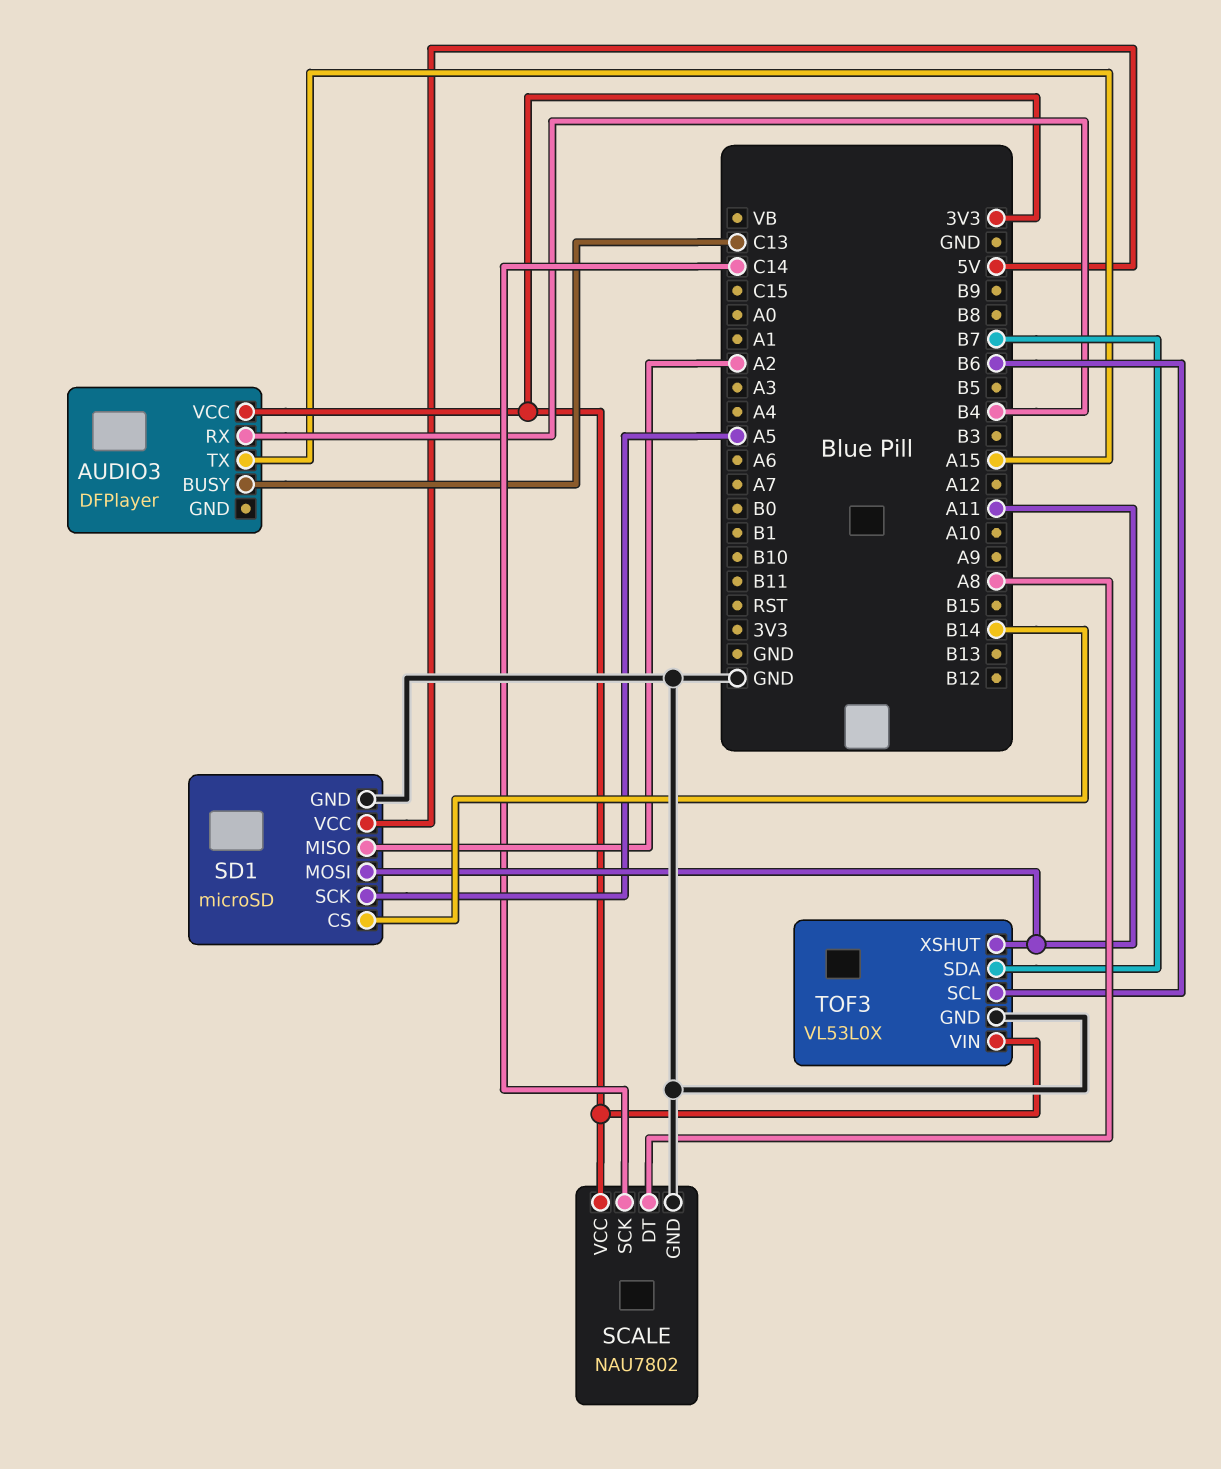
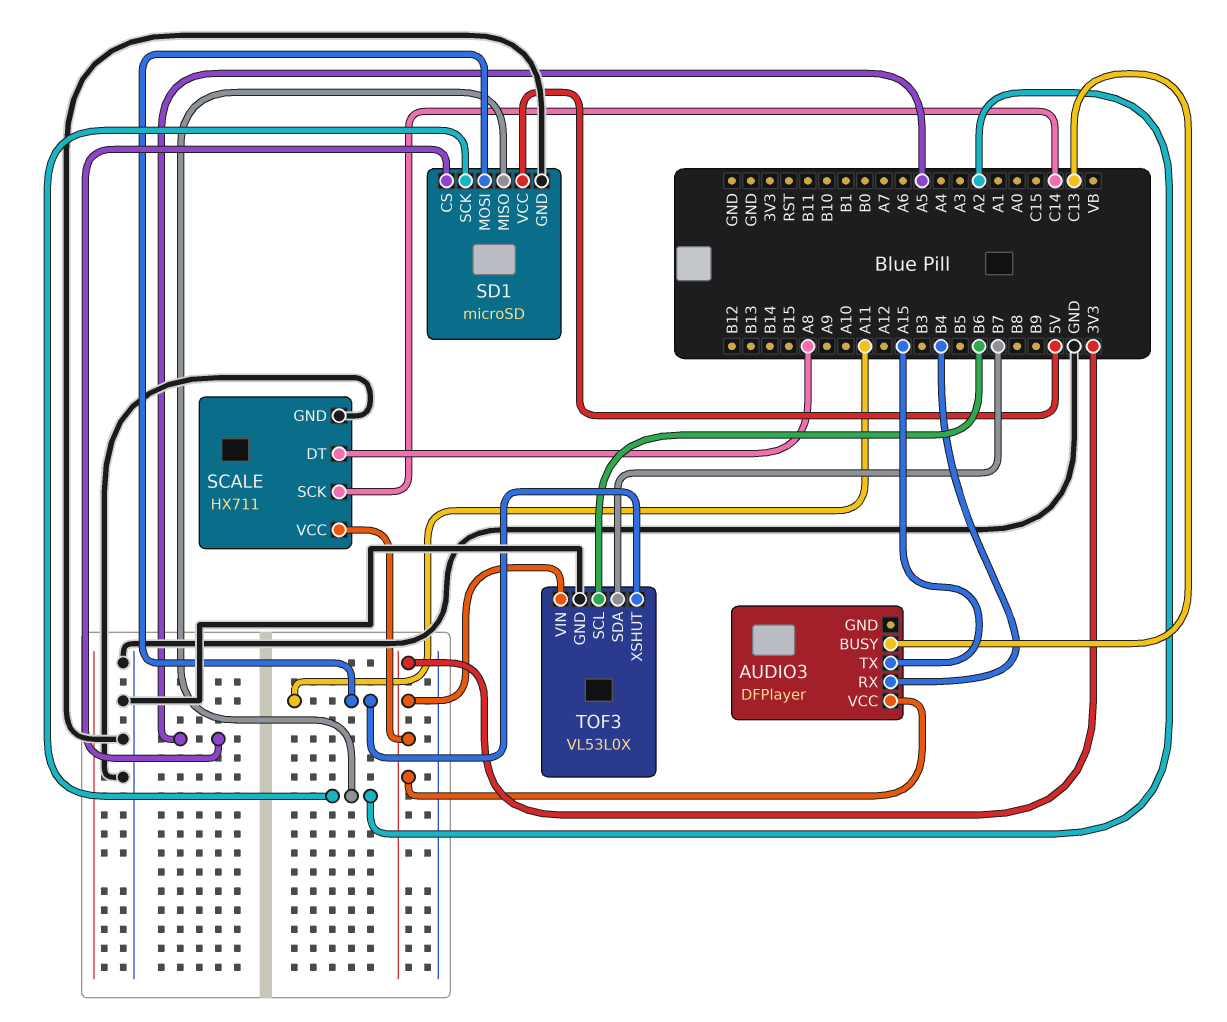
SCALE: NAU7802 -> HX711
SD1 pin CS: B14 -> A5
SD1 pin SCK: A5 -> A2

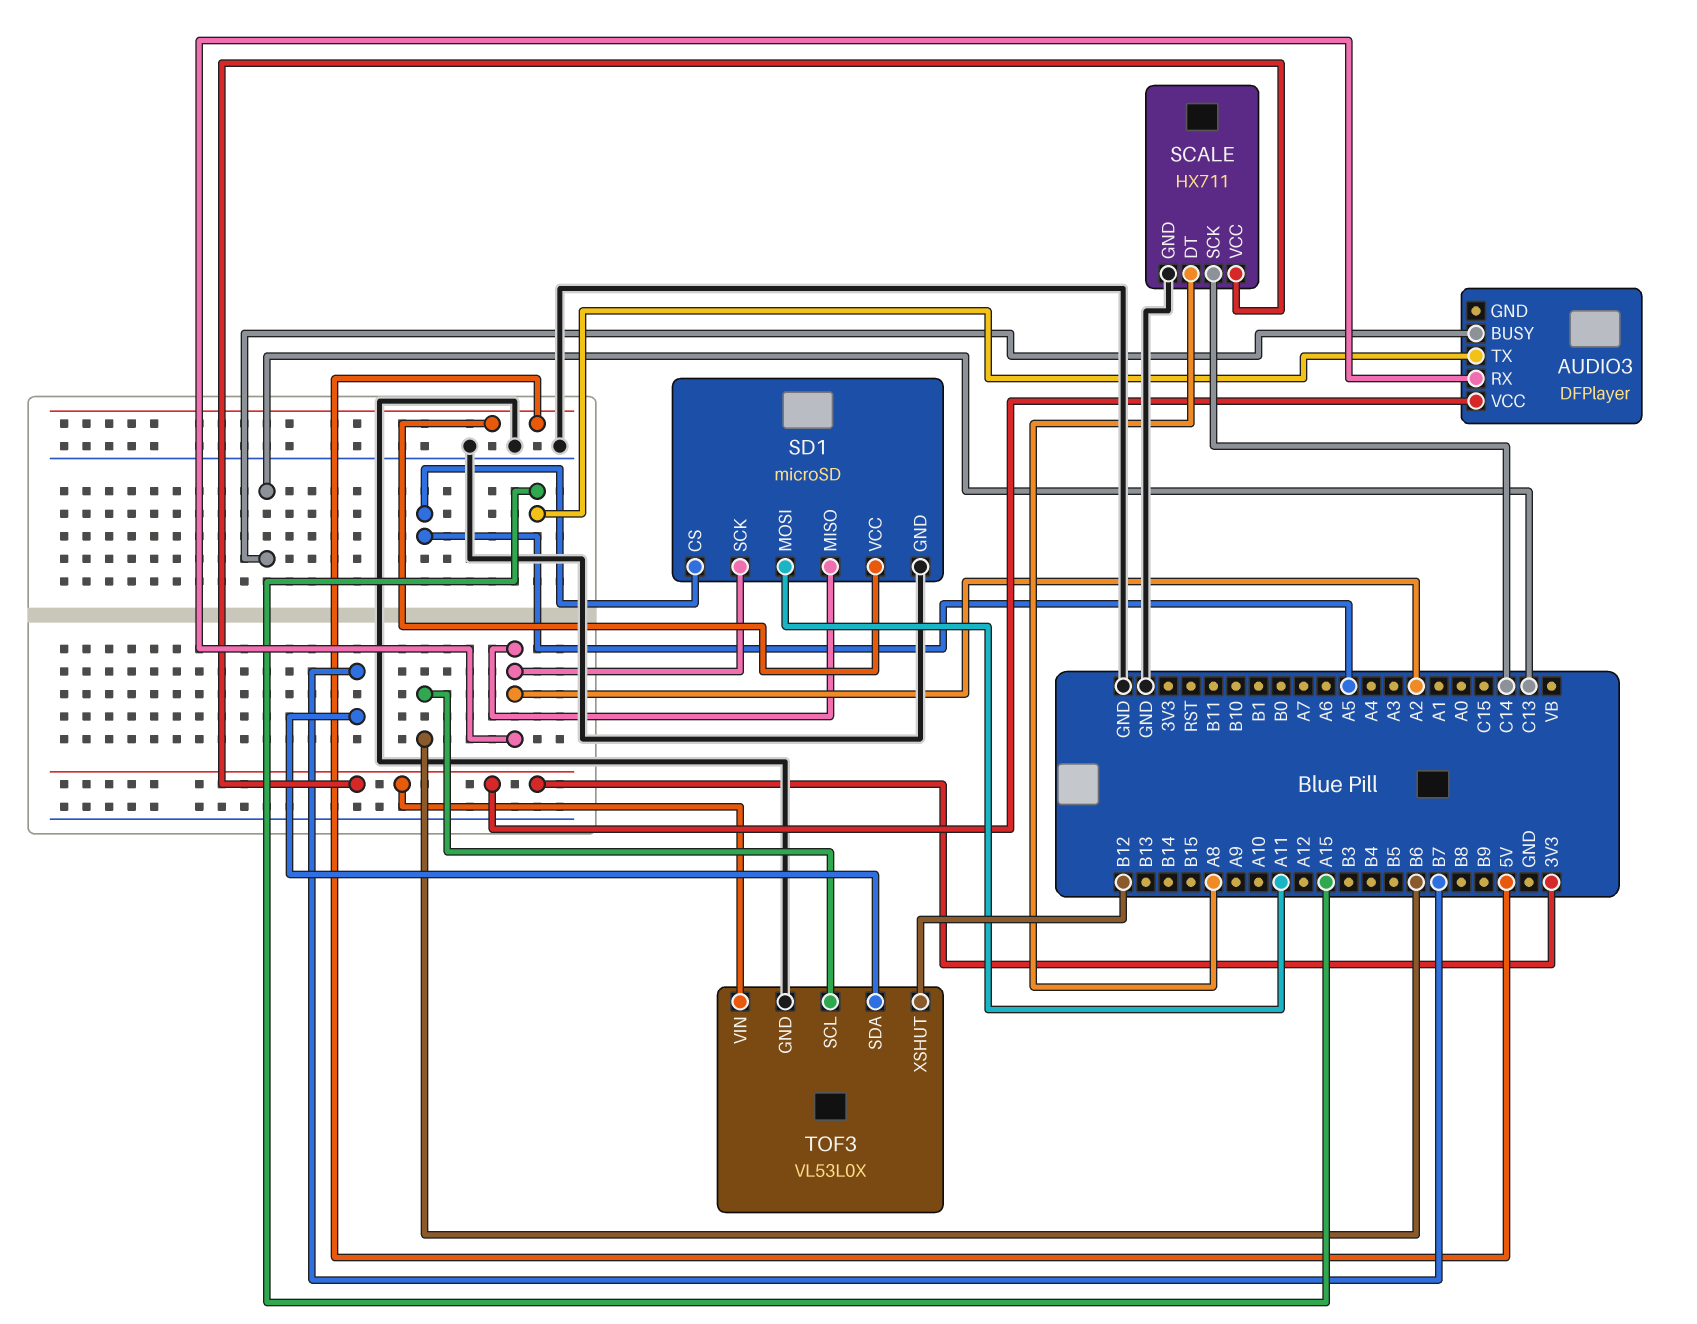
AUDIO3 pin RX: B4 -> A2
TOF3 pin XSHUT: A11 -> B12

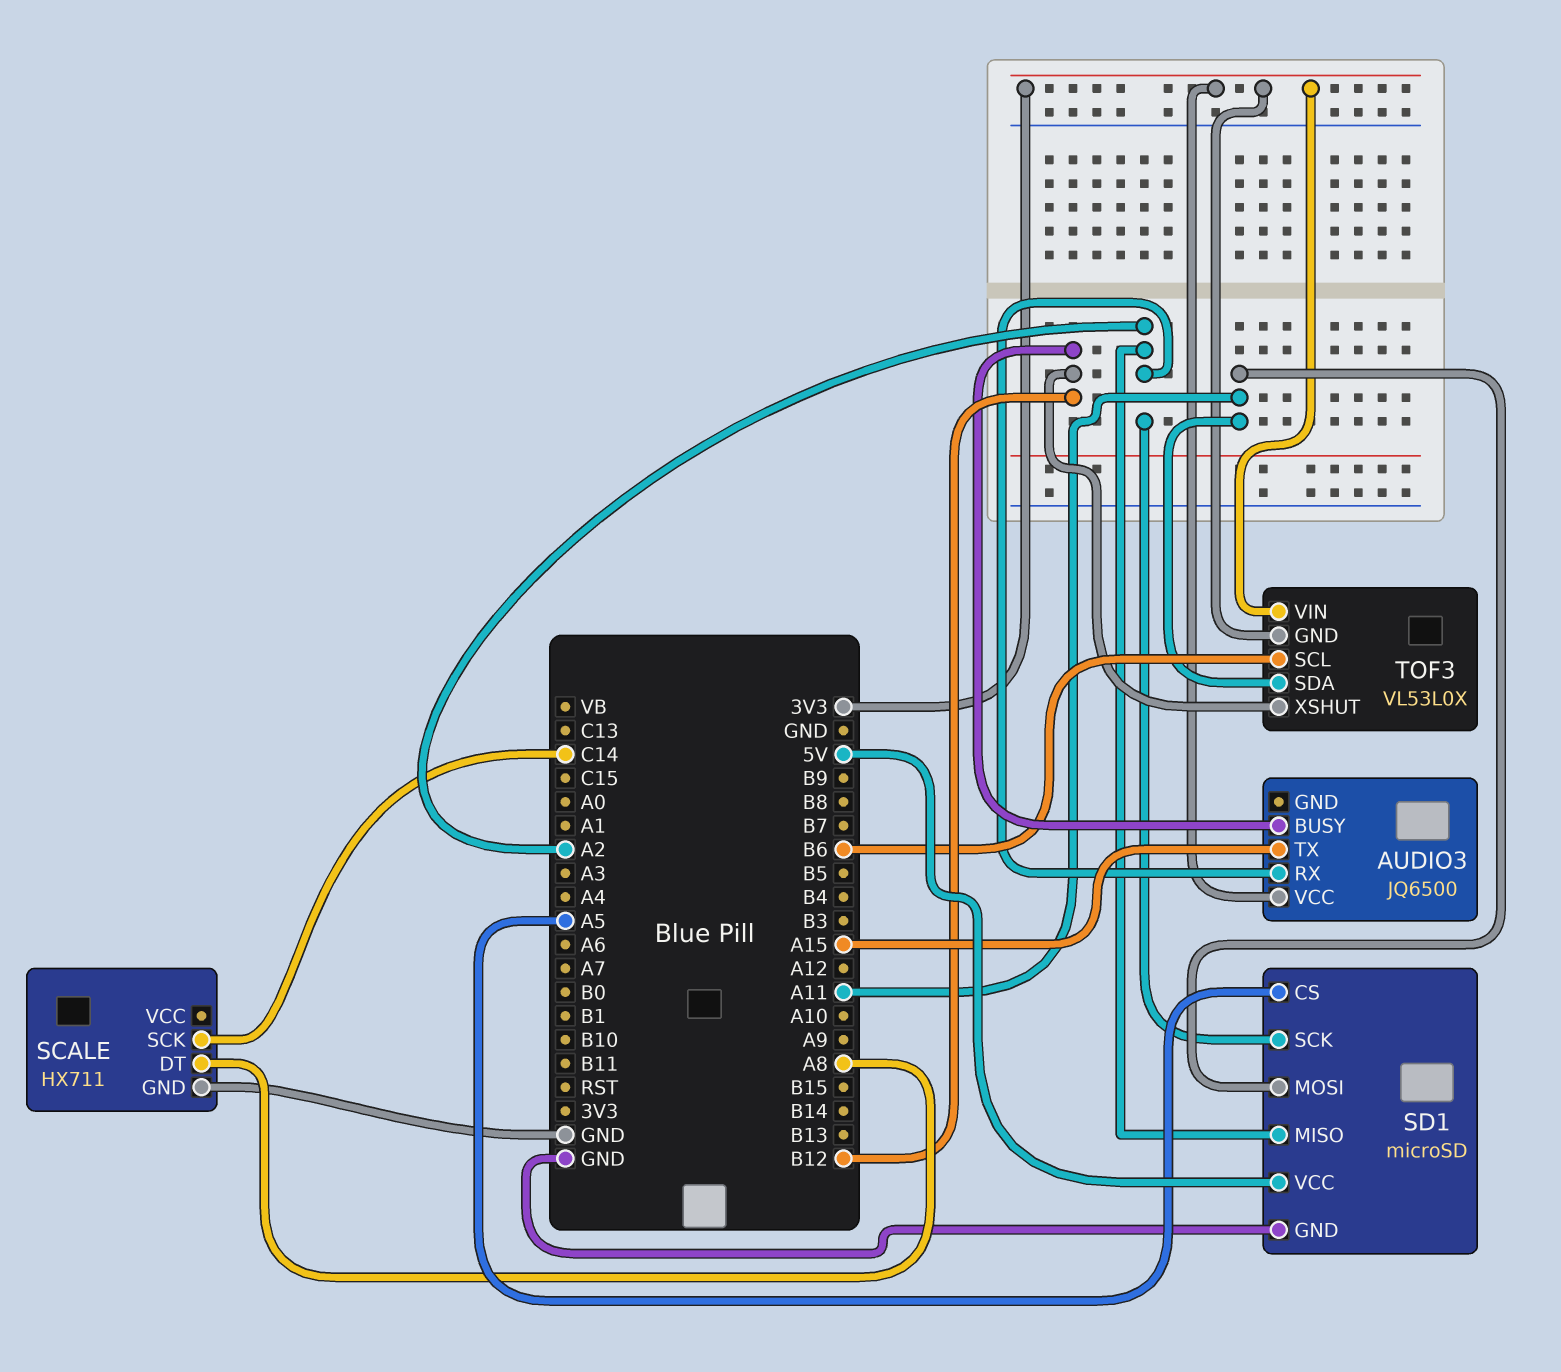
AUDIO3: DFPlayer -> JQ6500
AUDIO3 pin BUSY: C13 -> B12
SCALE pin VCC: 3V3 -> none
TOF3 pin GND: GND -> 3V3
TOF3 pin SDA: B7 -> A11

